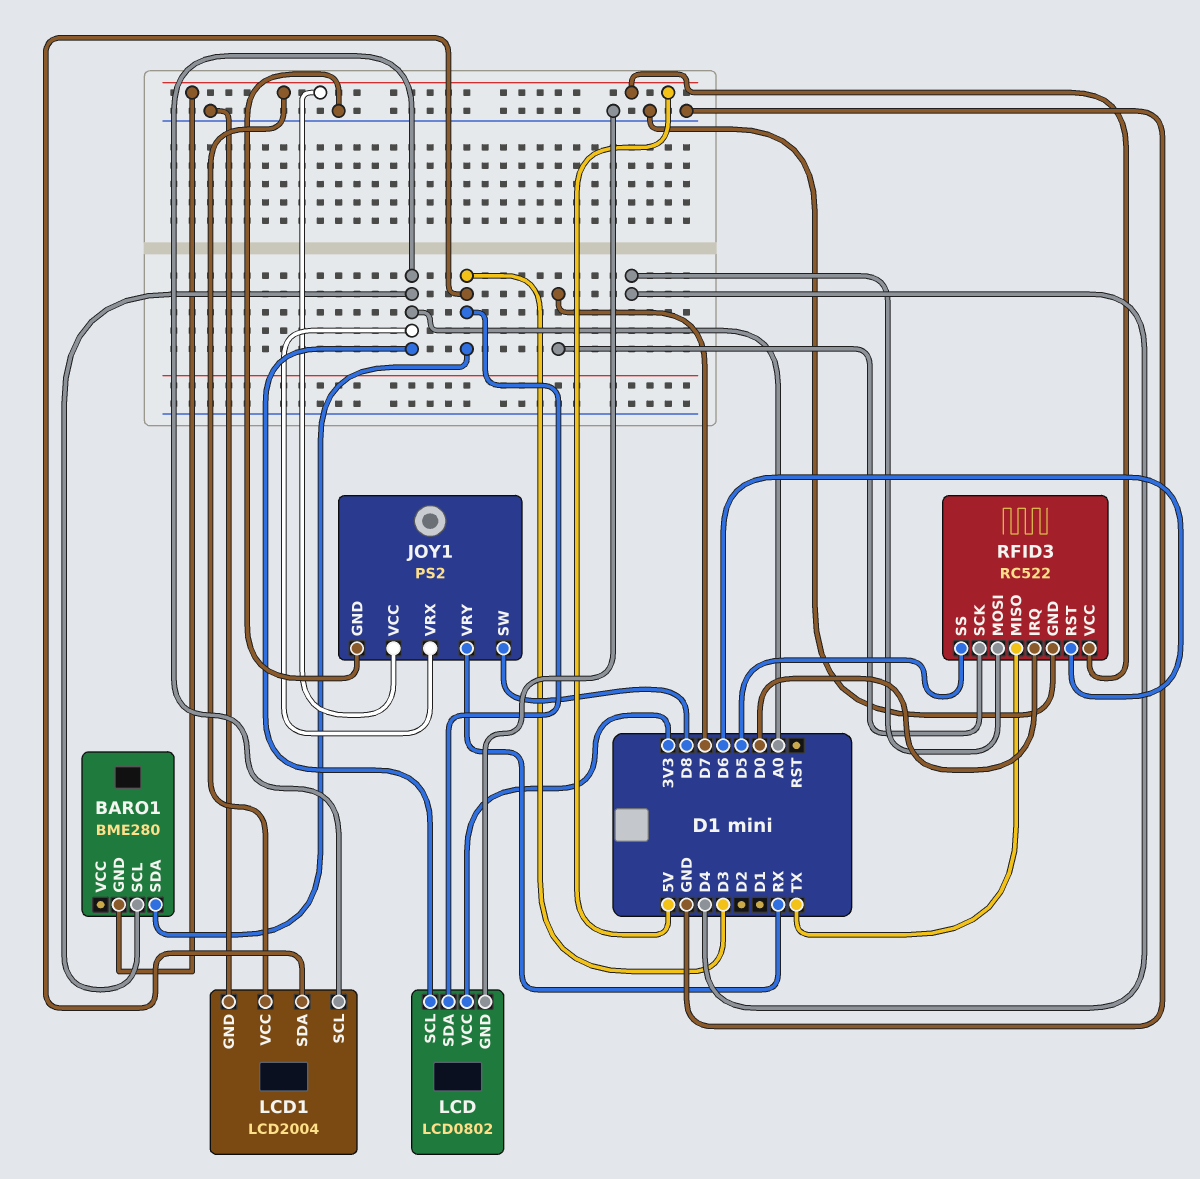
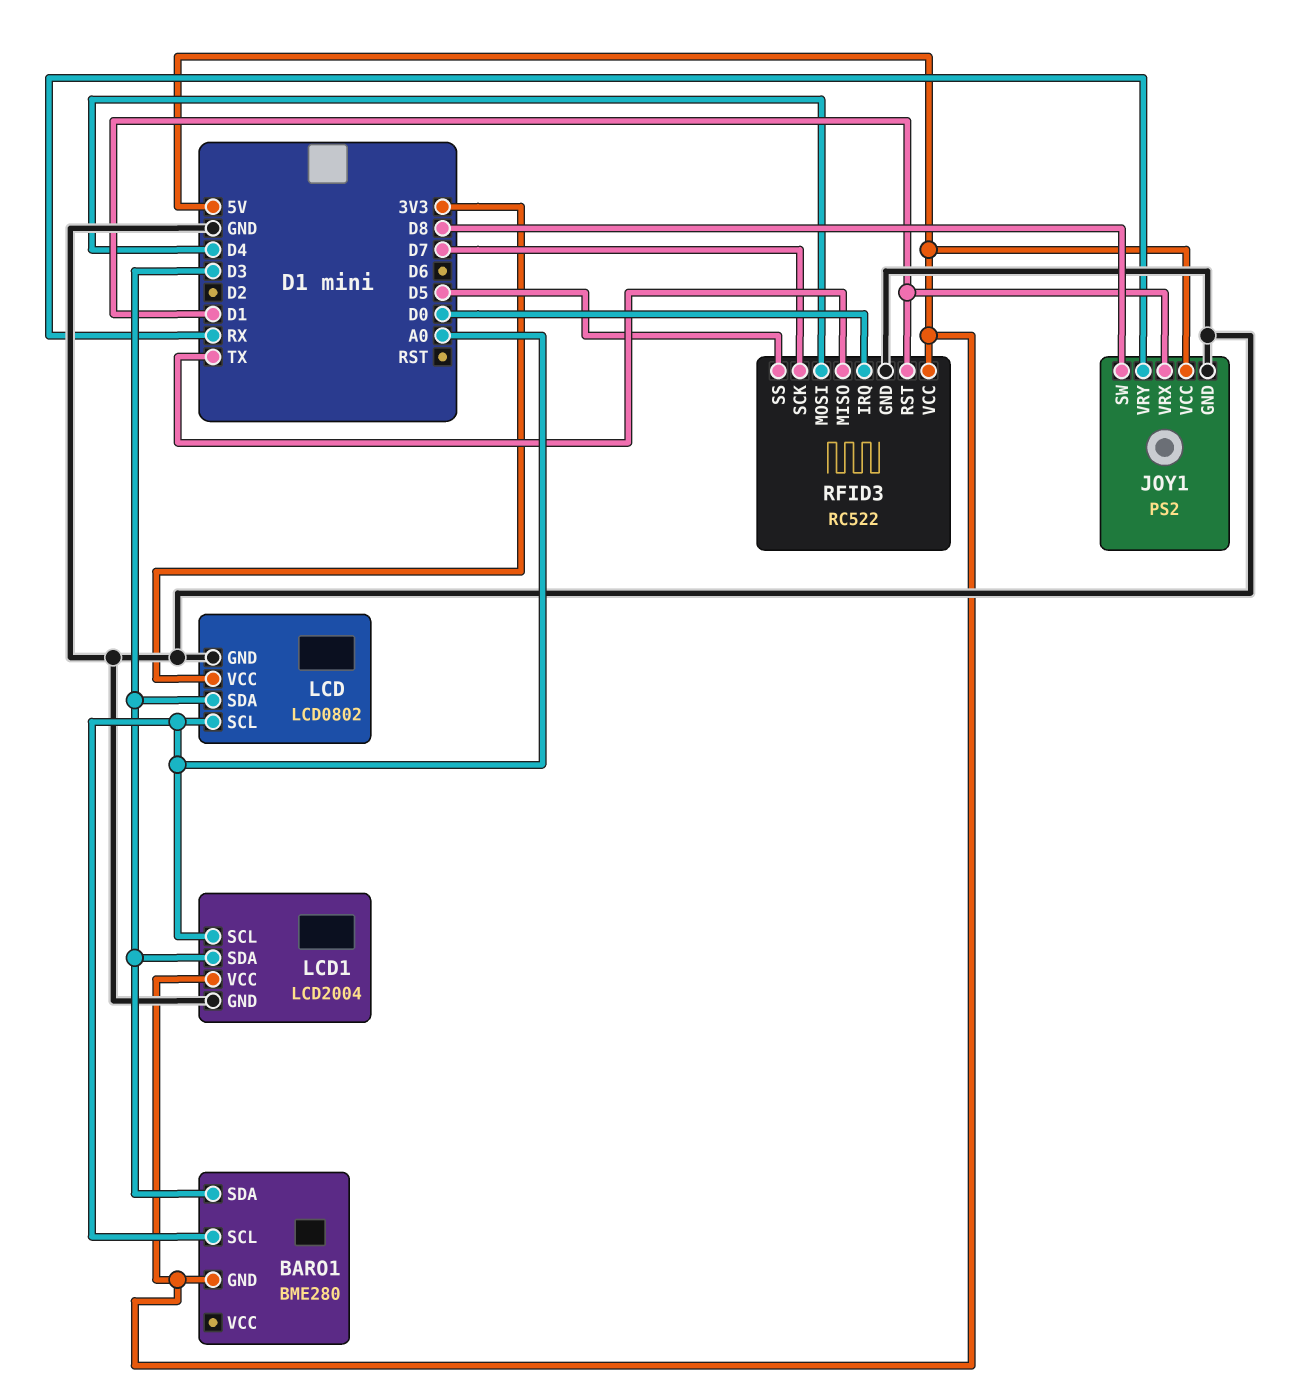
JOY1 pin VRX: A0 -> D1
RFID3 pin RST: D6 -> D1

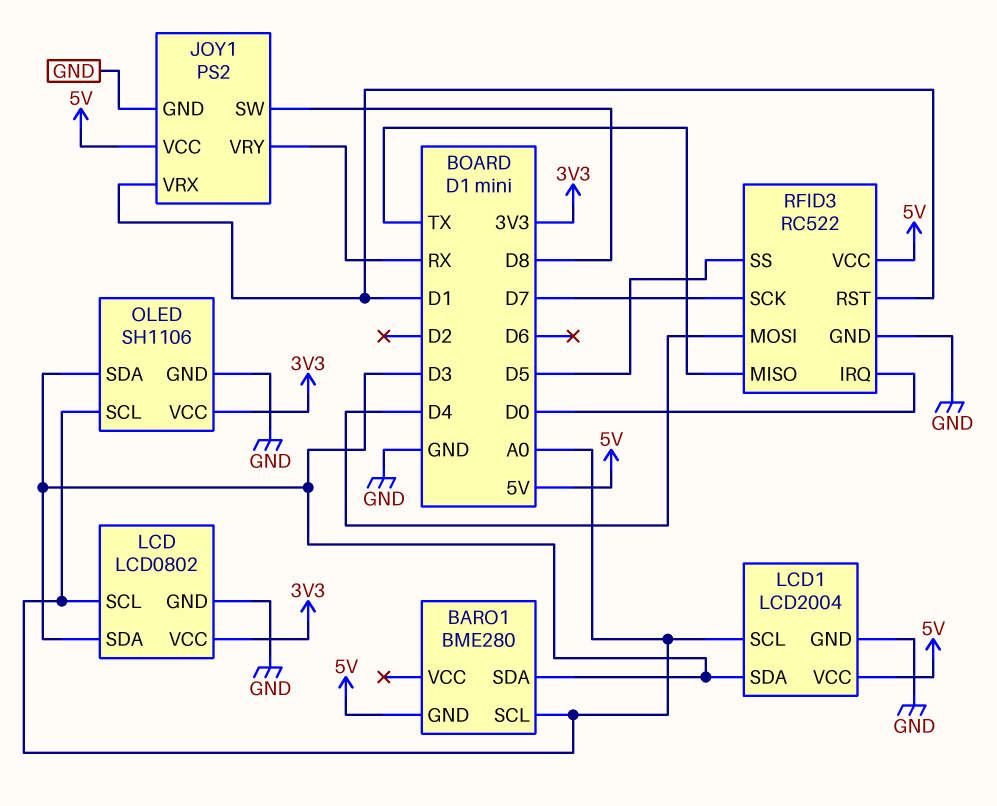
OLED: none -> SH1106
OLED pin GND: none -> GND
OLED pin SCL: none -> A0
OLED pin SDA: none -> D3
OLED pin VCC: none -> 3V3

